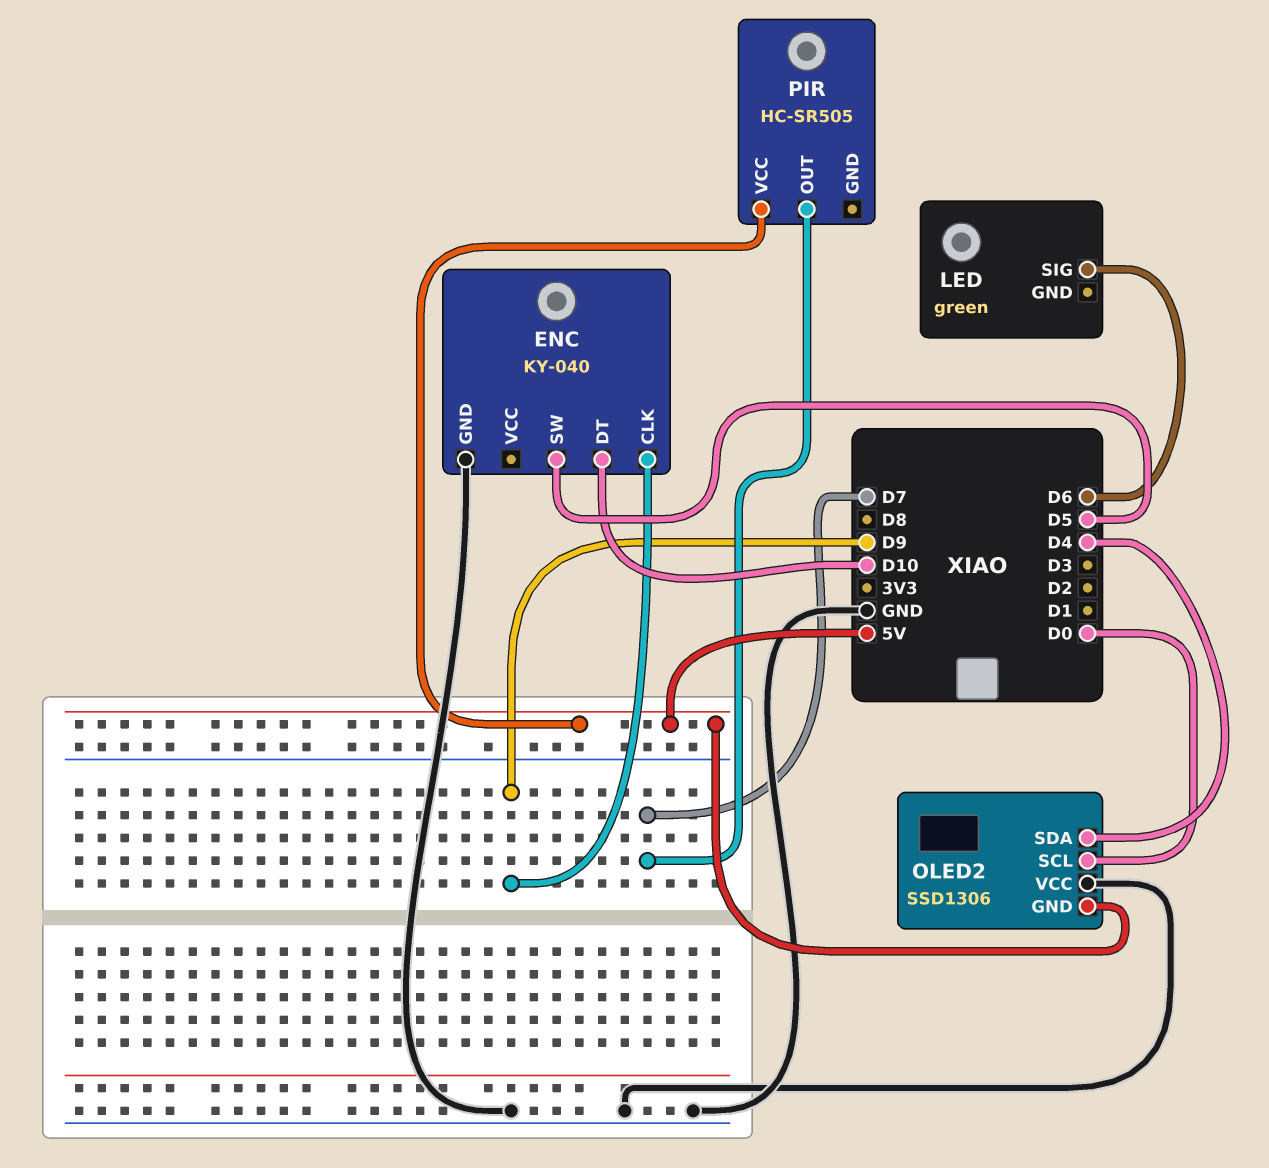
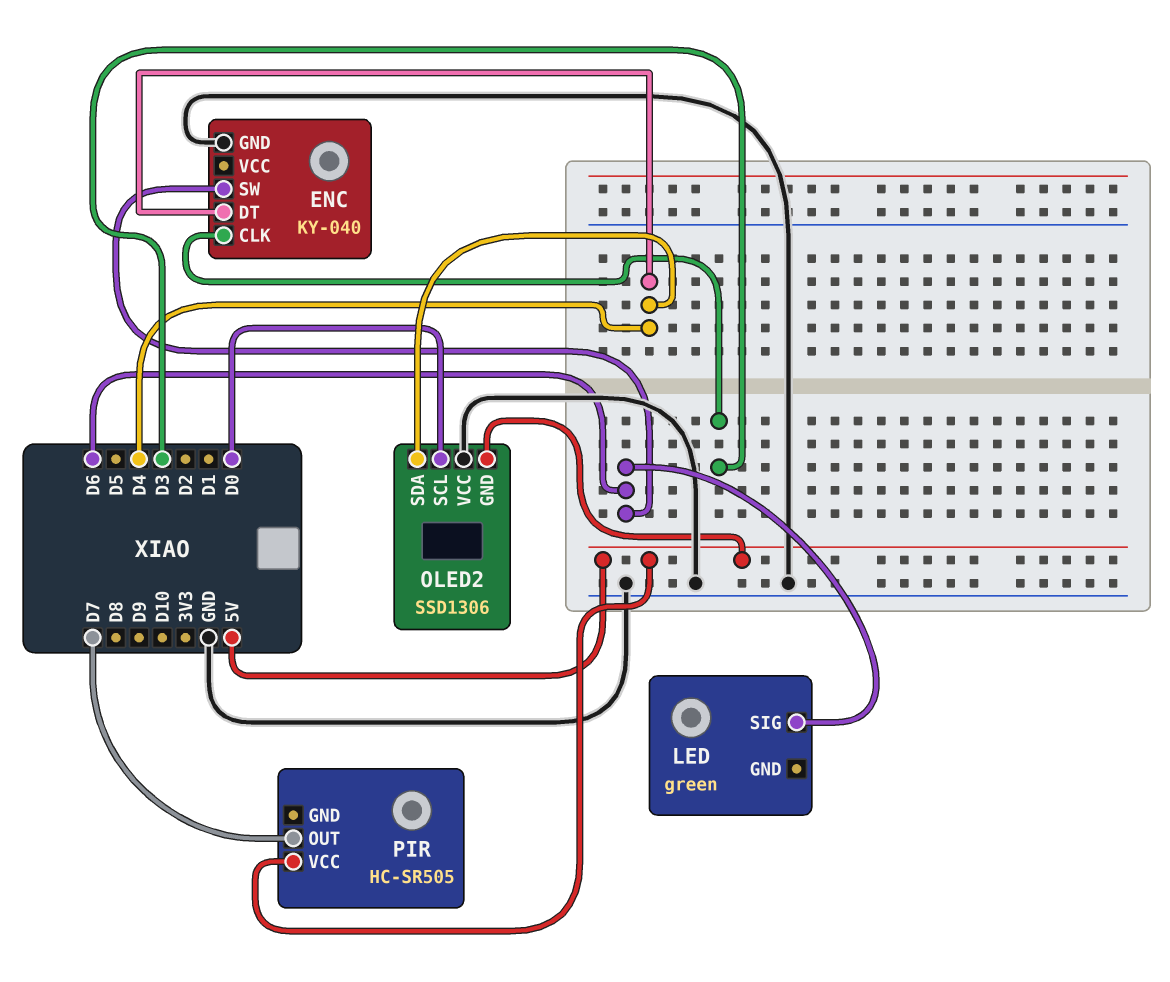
ENC pin CLK: D9 -> D3
ENC pin DT: D10 -> D4
ENC pin SW: D5 -> D6

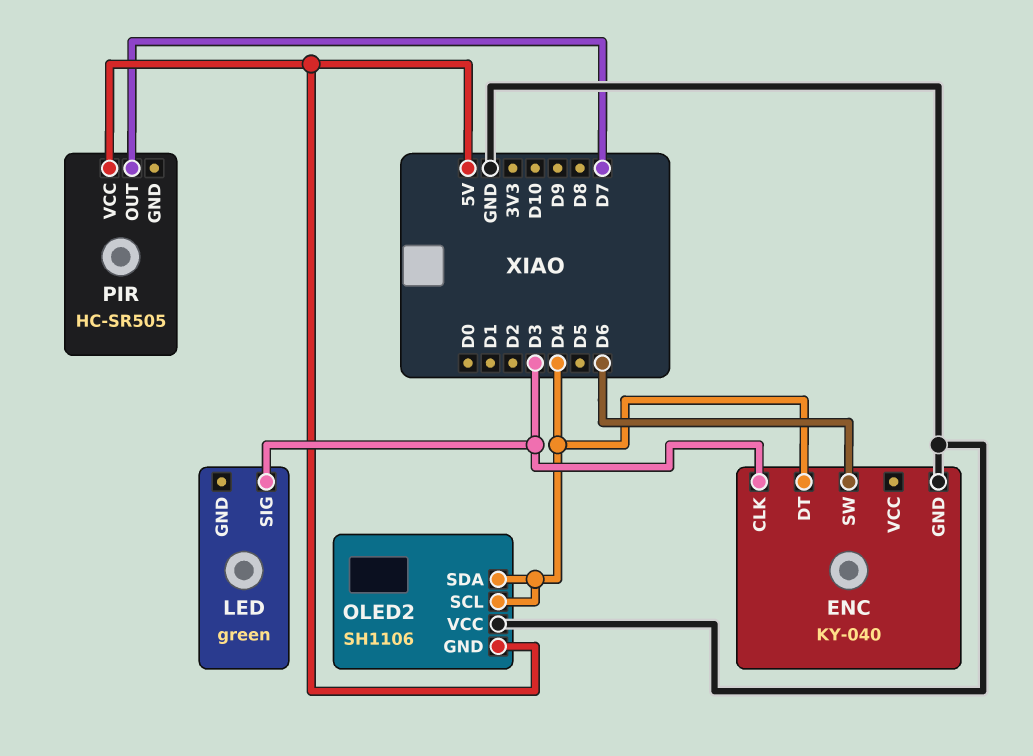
LED pin SIG: D6 -> D3
OLED2: SSD1306 -> SH1106
OLED2 pin SCL: D0 -> D4

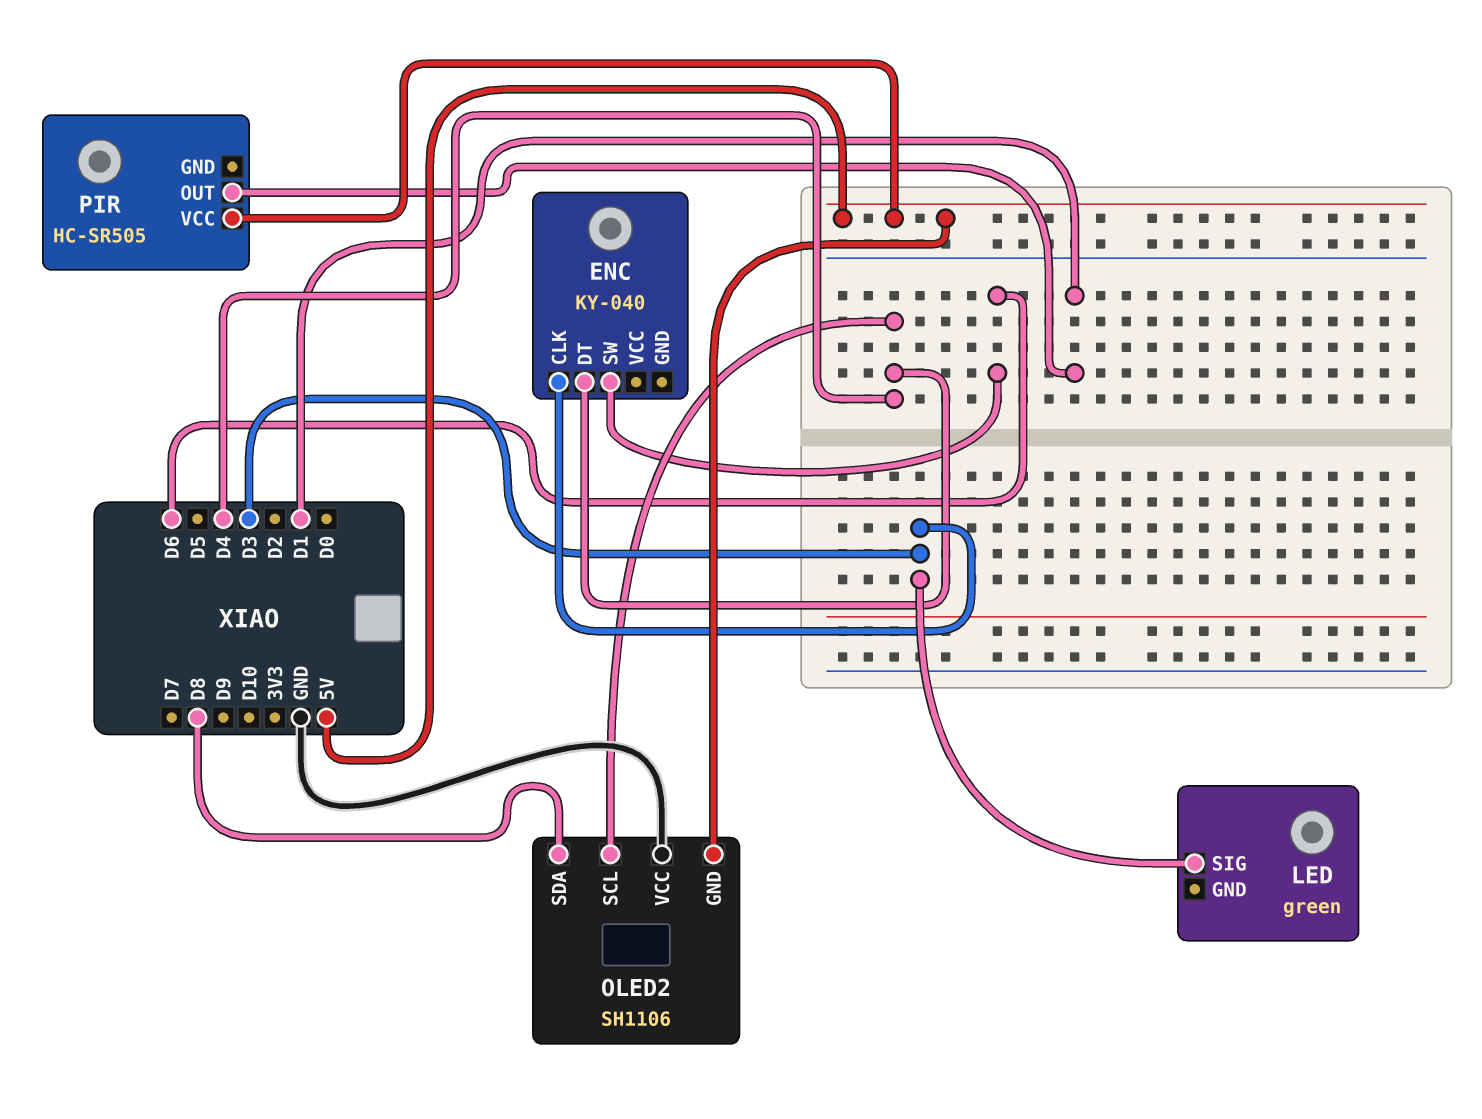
ENC pin GND: GND -> none
OLED2 pin SDA: D4 -> D8
PIR pin OUT: D7 -> D1

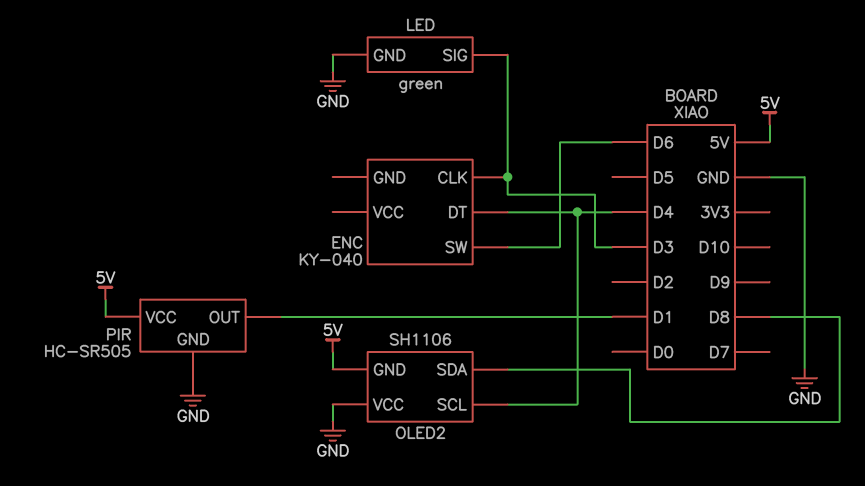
LED pin GND: none -> GND
PIR pin GND: none -> GND

